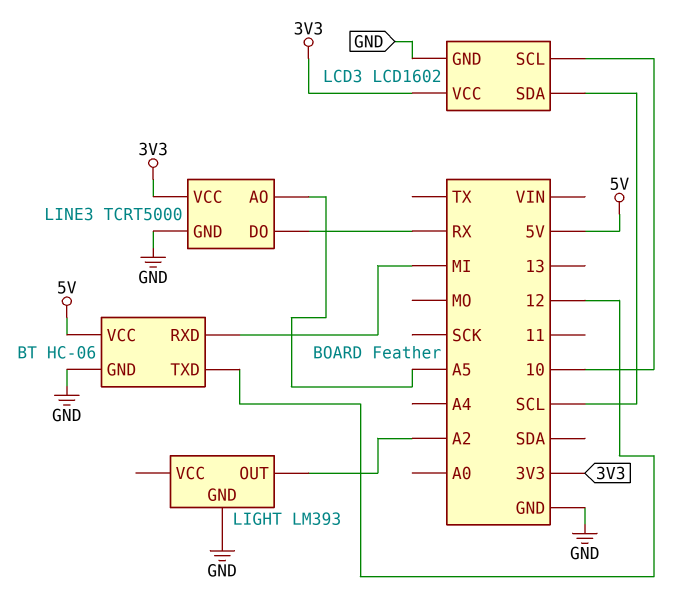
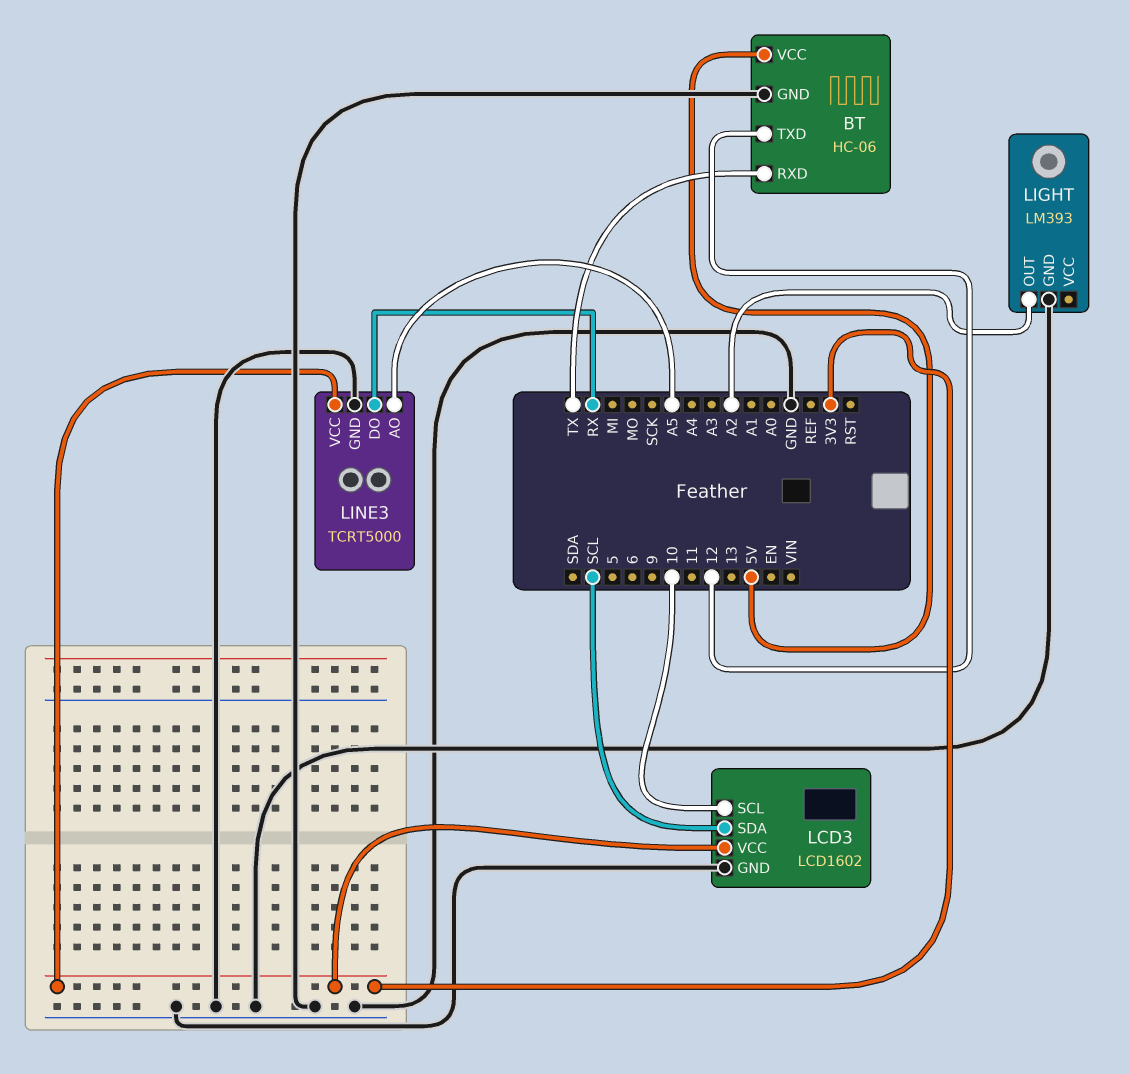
BT pin RXD: MI -> TX

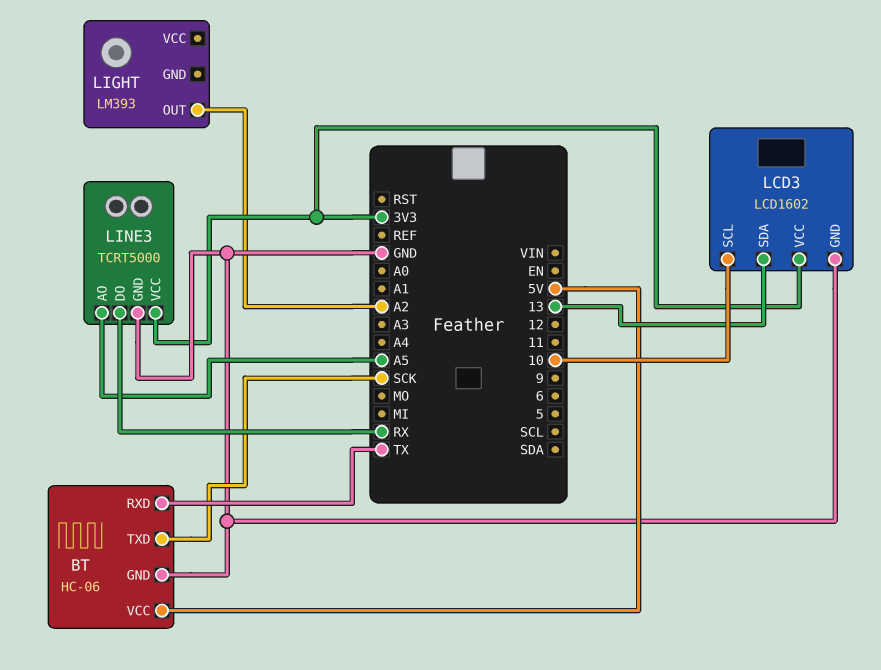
BT pin TXD: 12 -> SCK
LCD3 pin SDA: SCL -> 13
LIGHT pin GND: GND -> none

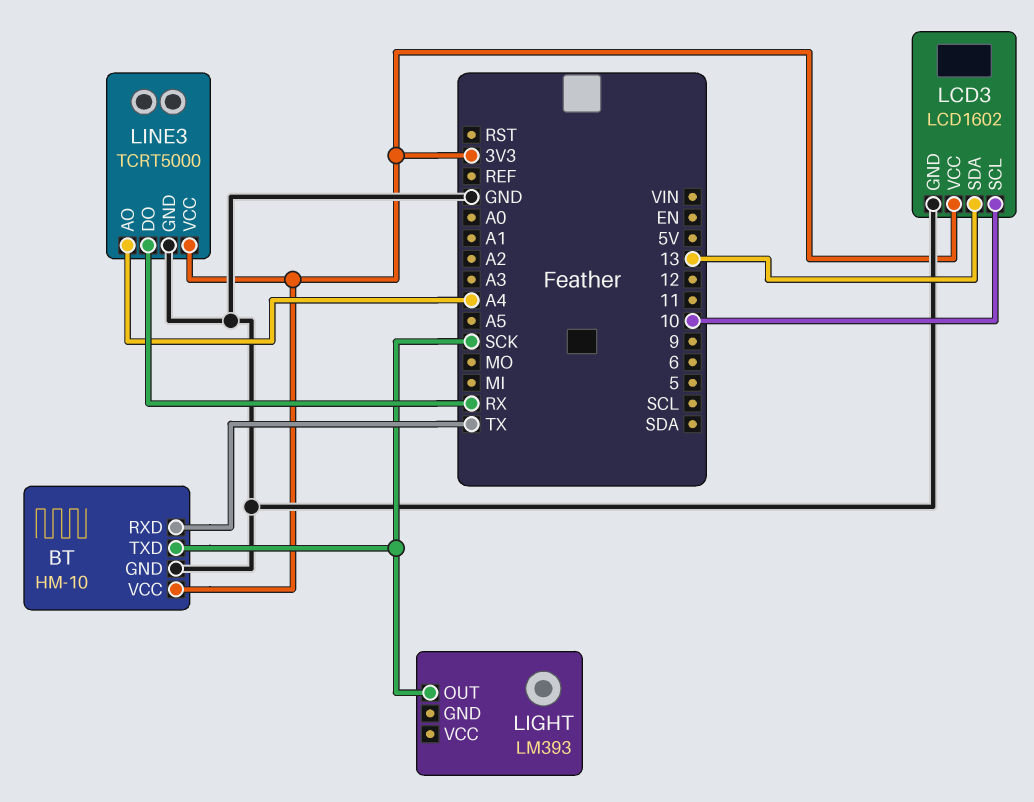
BT: HC-06 -> HM-10
BT pin VCC: 5V -> 3V3
LIGHT pin OUT: A2 -> SCK
LINE3 pin AO: A5 -> A4

